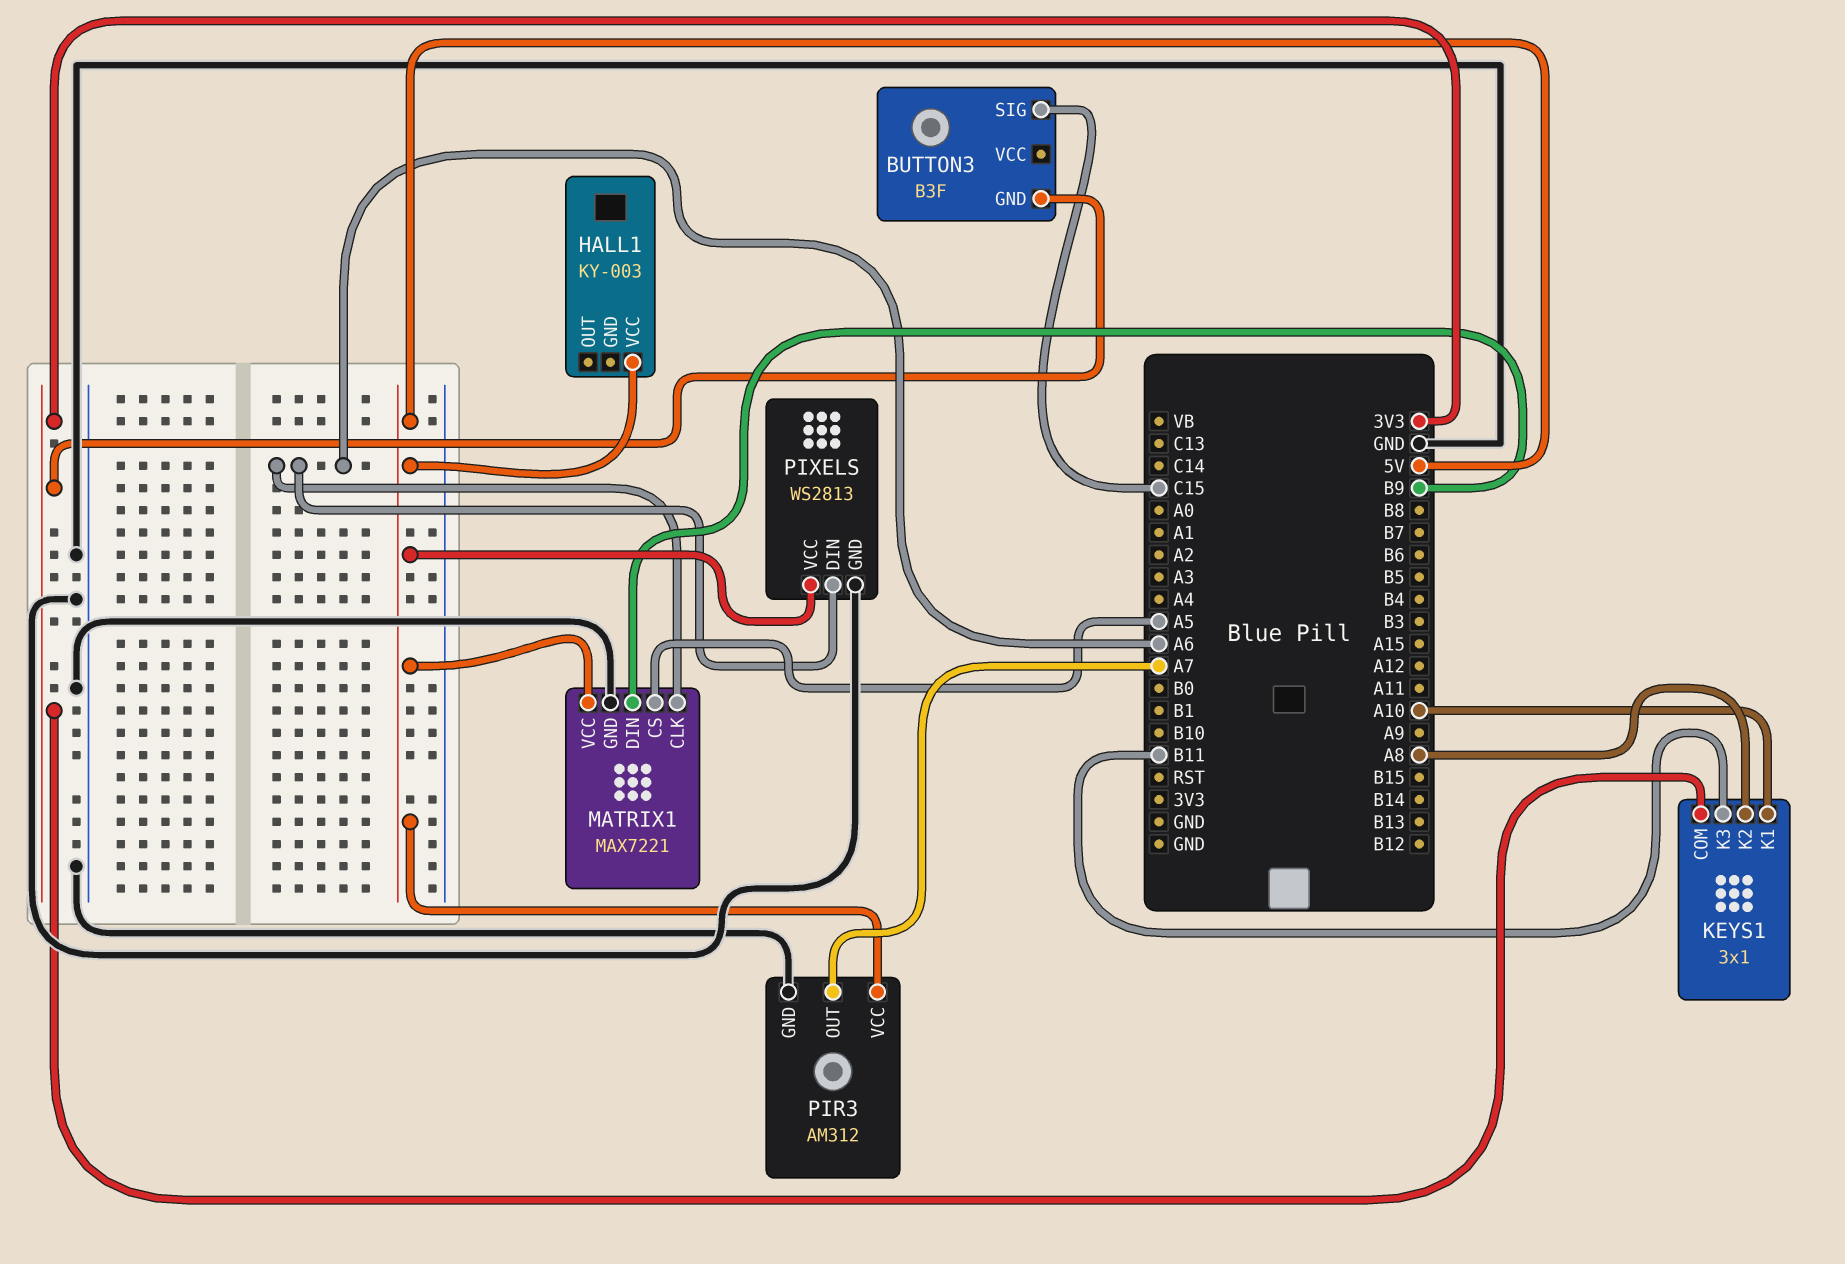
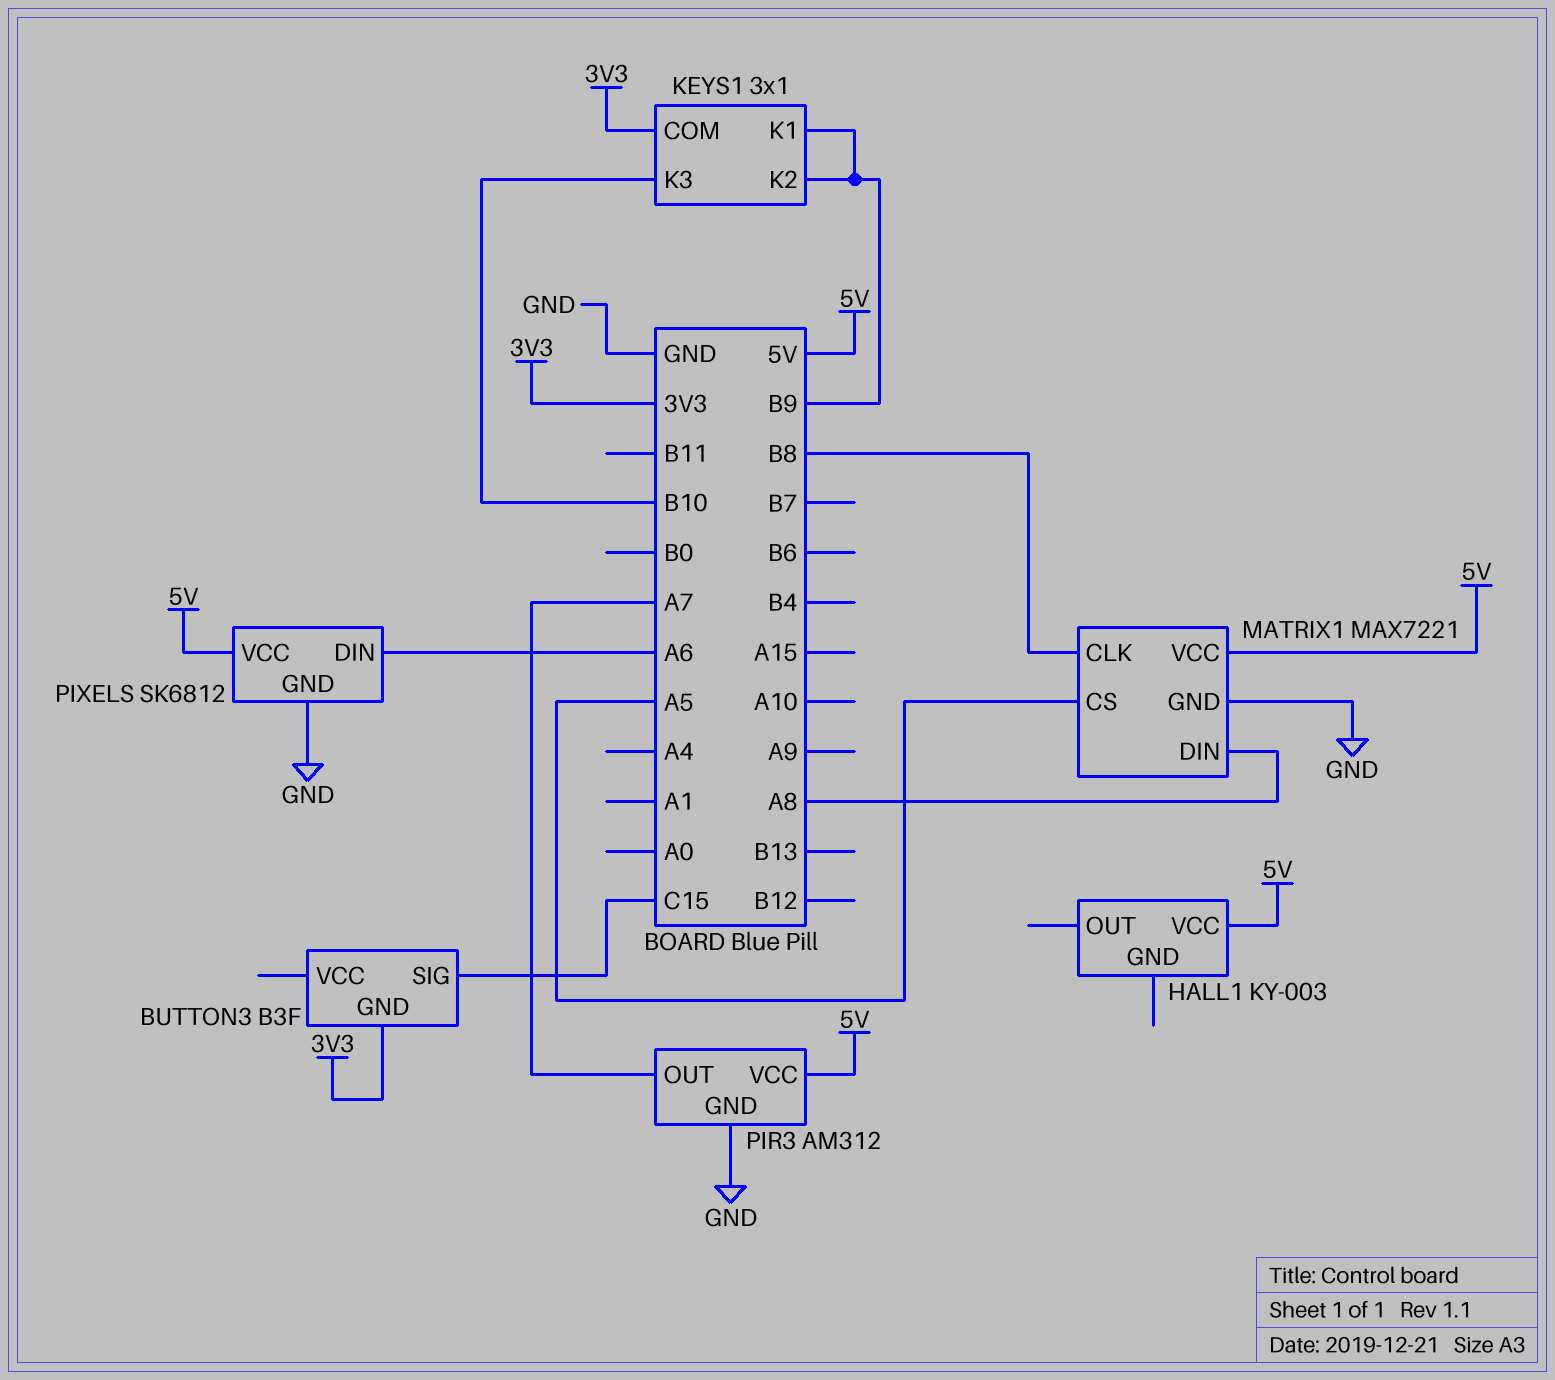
KEYS1 pin K1: A10 -> B9
KEYS1 pin K2: A8 -> B9
KEYS1 pin K3: B11 -> B10
MATRIX1 pin CLK: A6 -> B8
MATRIX1 pin DIN: B9 -> A8
PIXELS: WS2813 -> SK6812

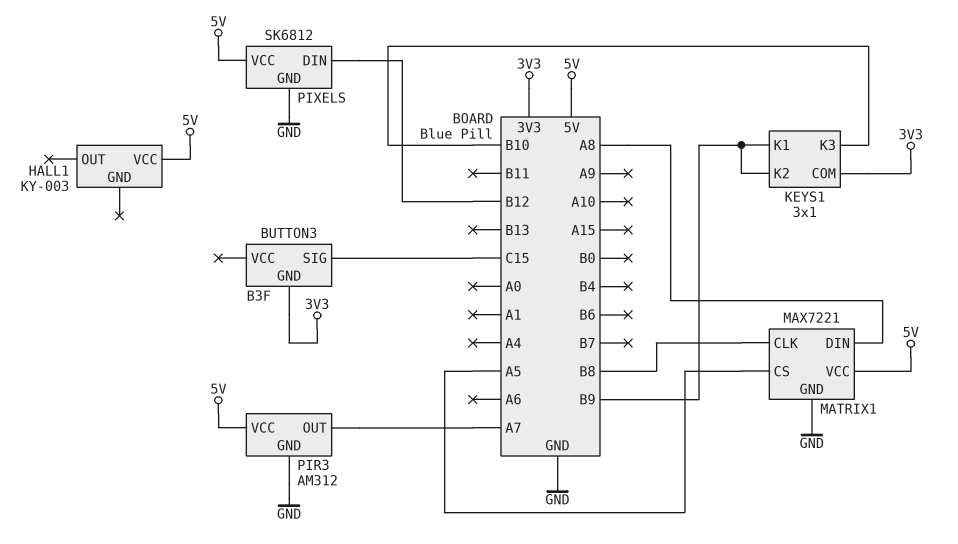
PIXELS pin DIN: A6 -> B12

